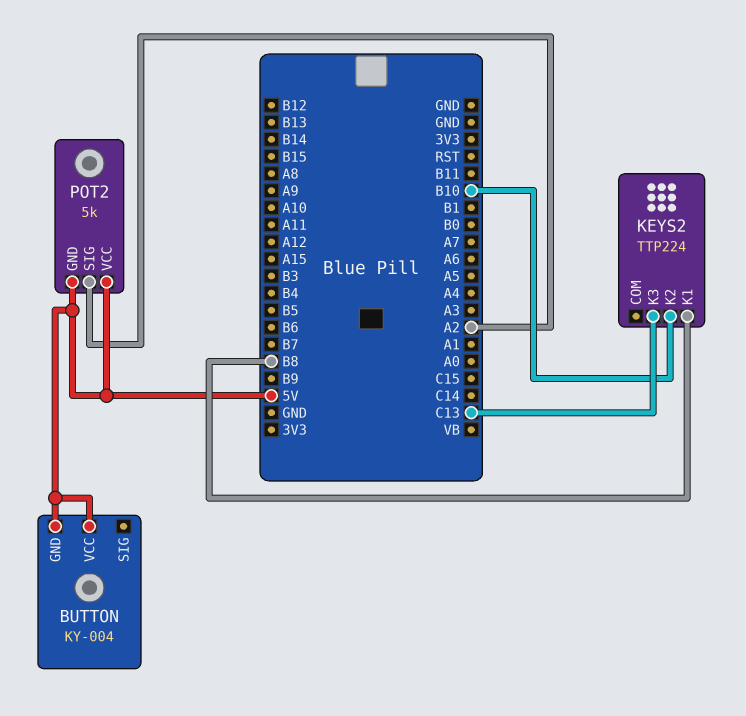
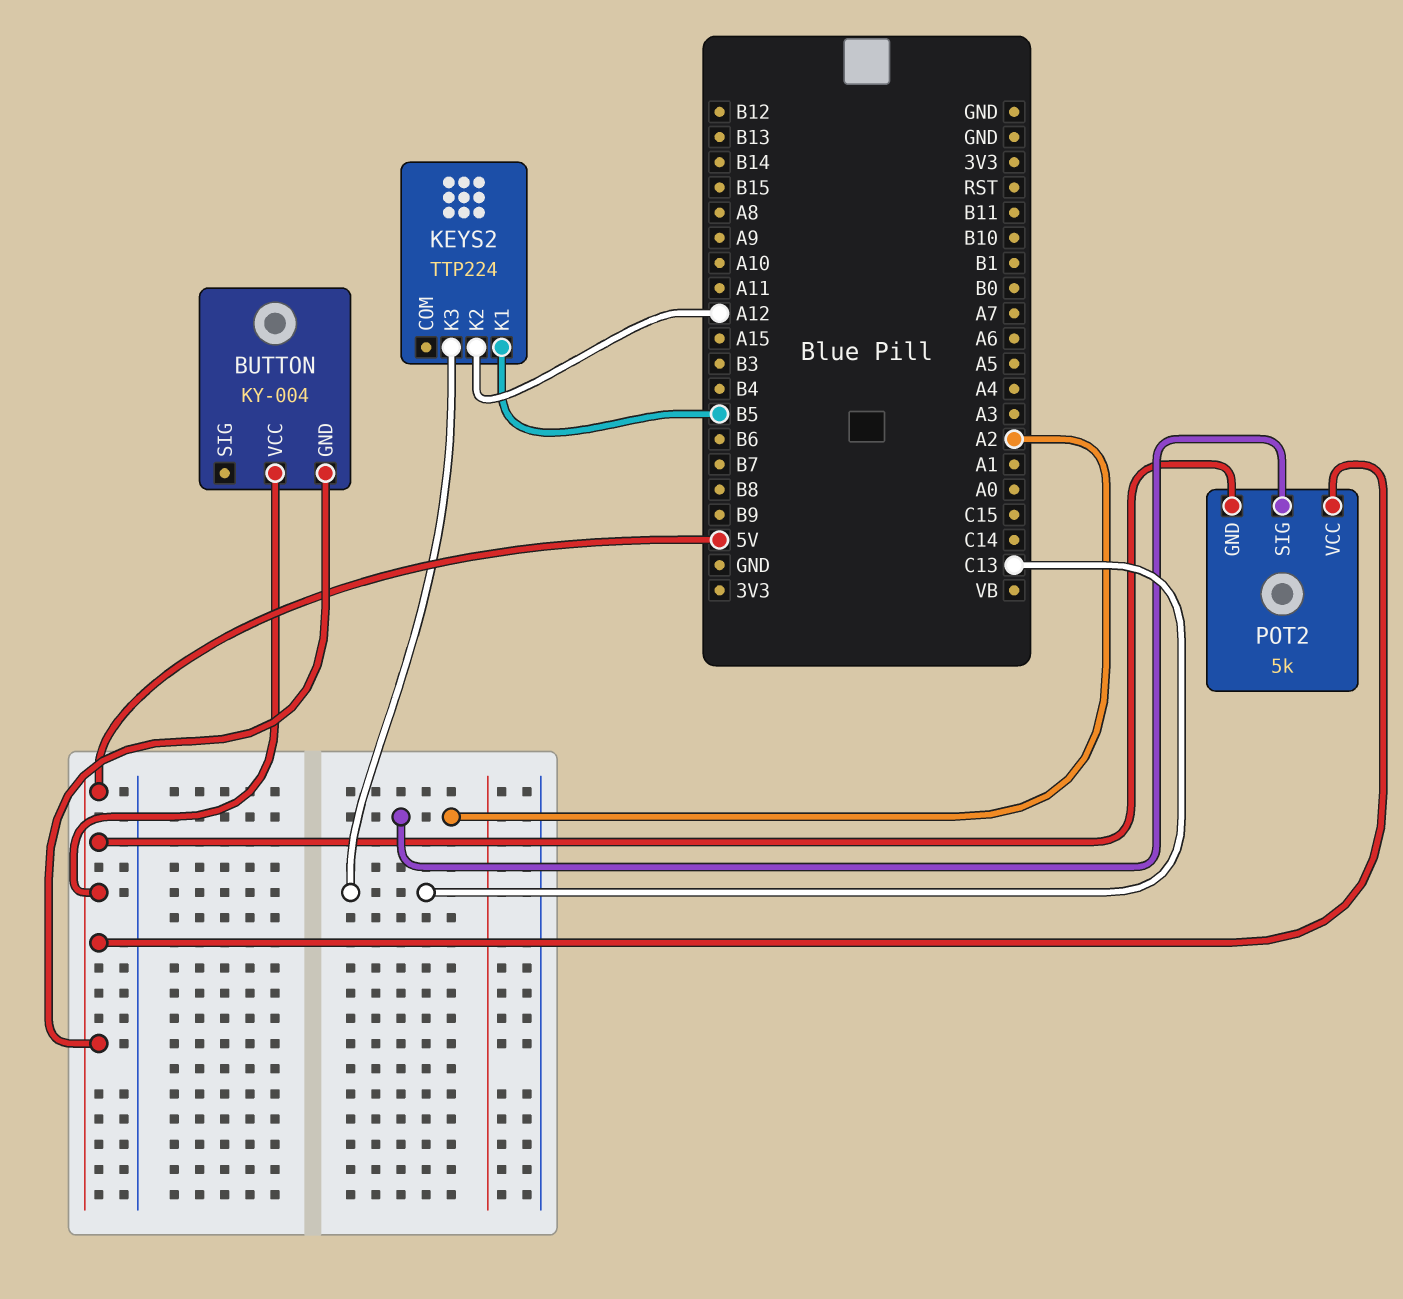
KEYS2 pin K1: B8 -> B5
KEYS2 pin K2: B10 -> A12

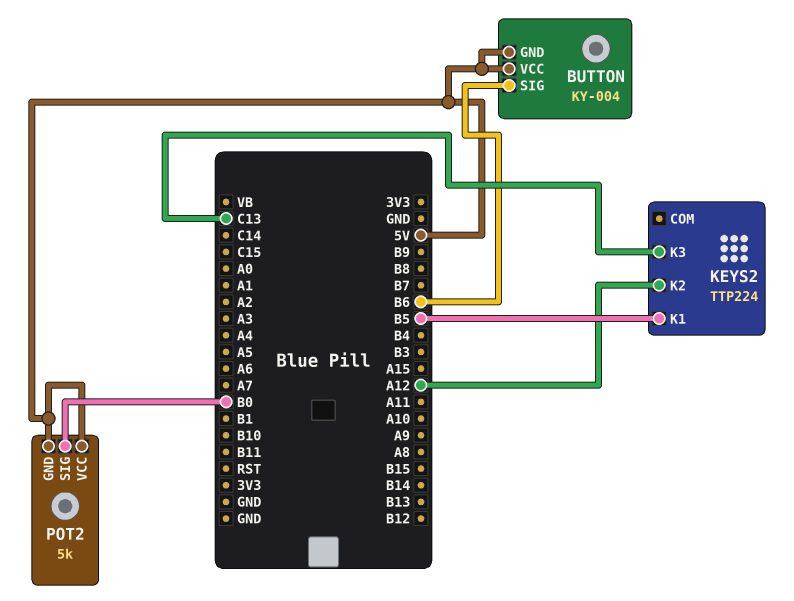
BUTTON pin SIG: none -> B6
POT2 pin SIG: A2 -> B0

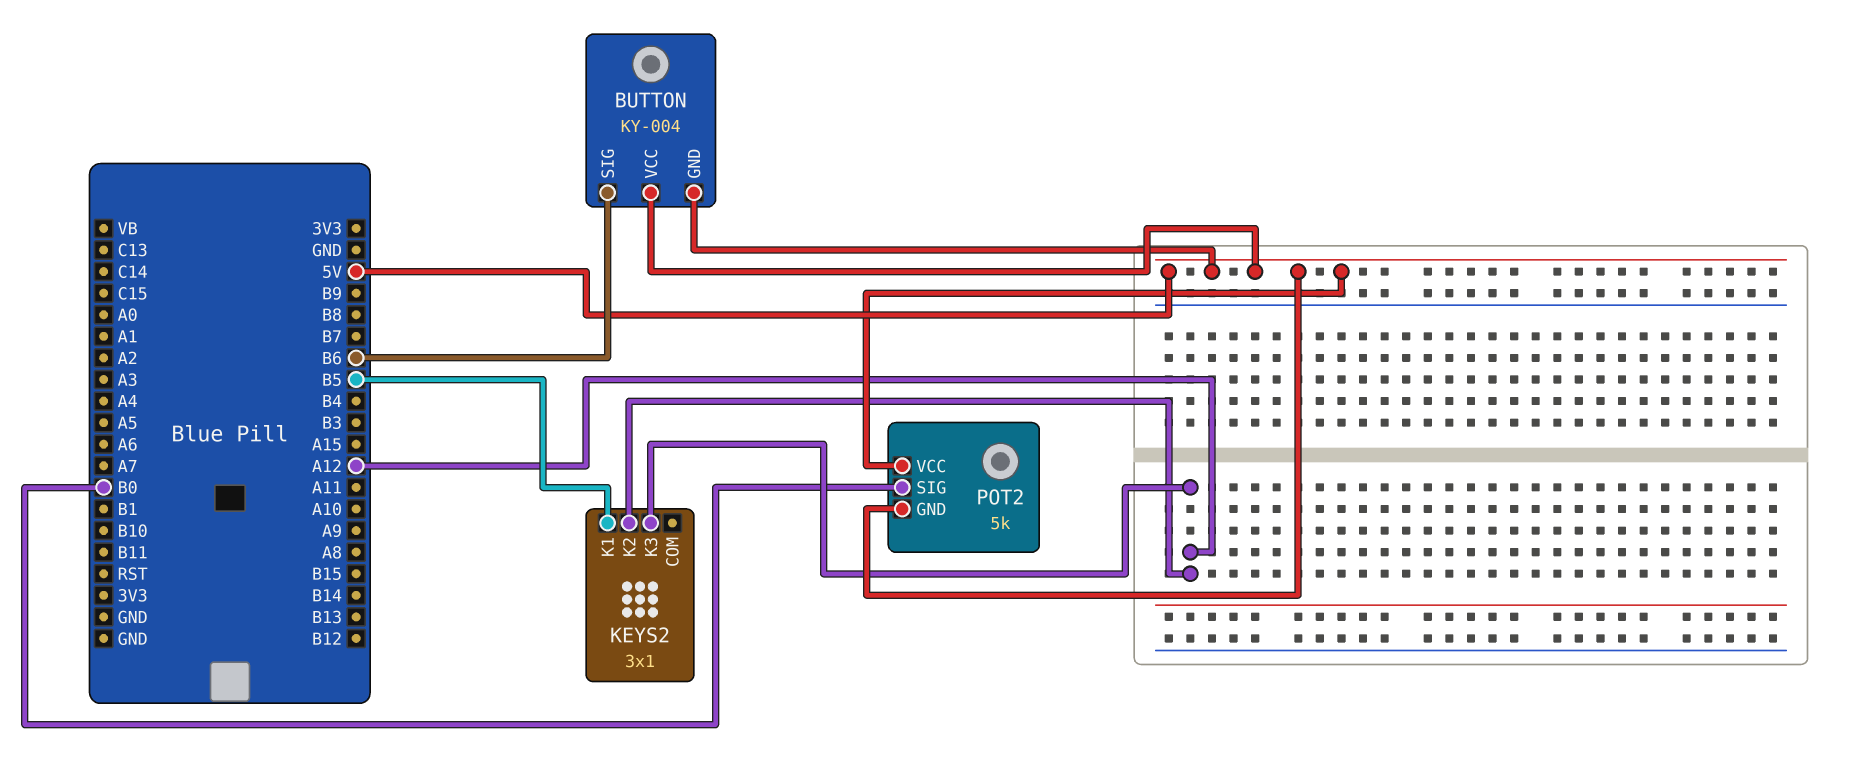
KEYS2: TTP224 -> 3x1
KEYS2 pin K3: C13 -> A12

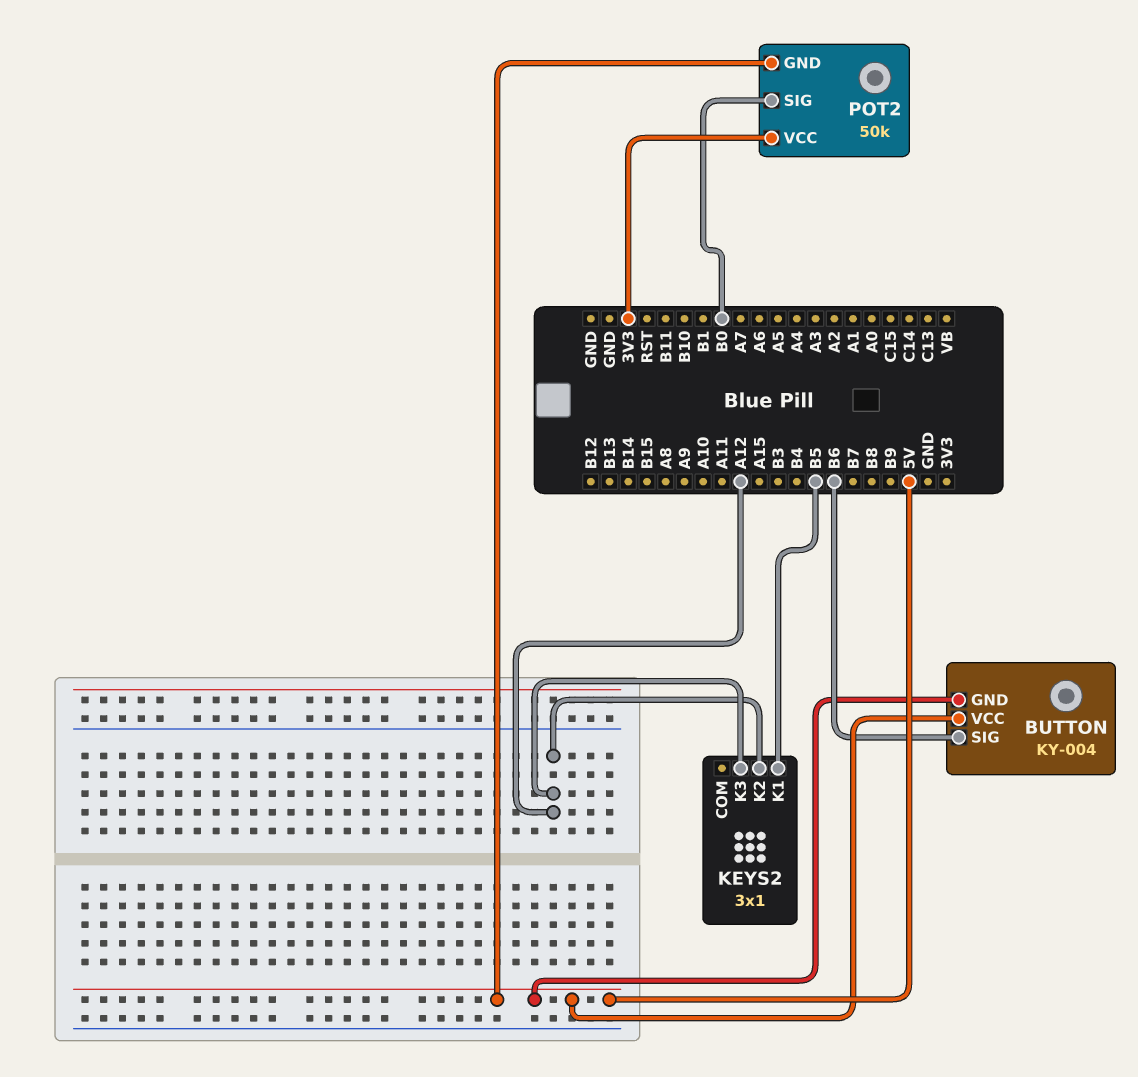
POT2: 5k -> 50k
POT2 pin VCC: 5V -> 3V3

